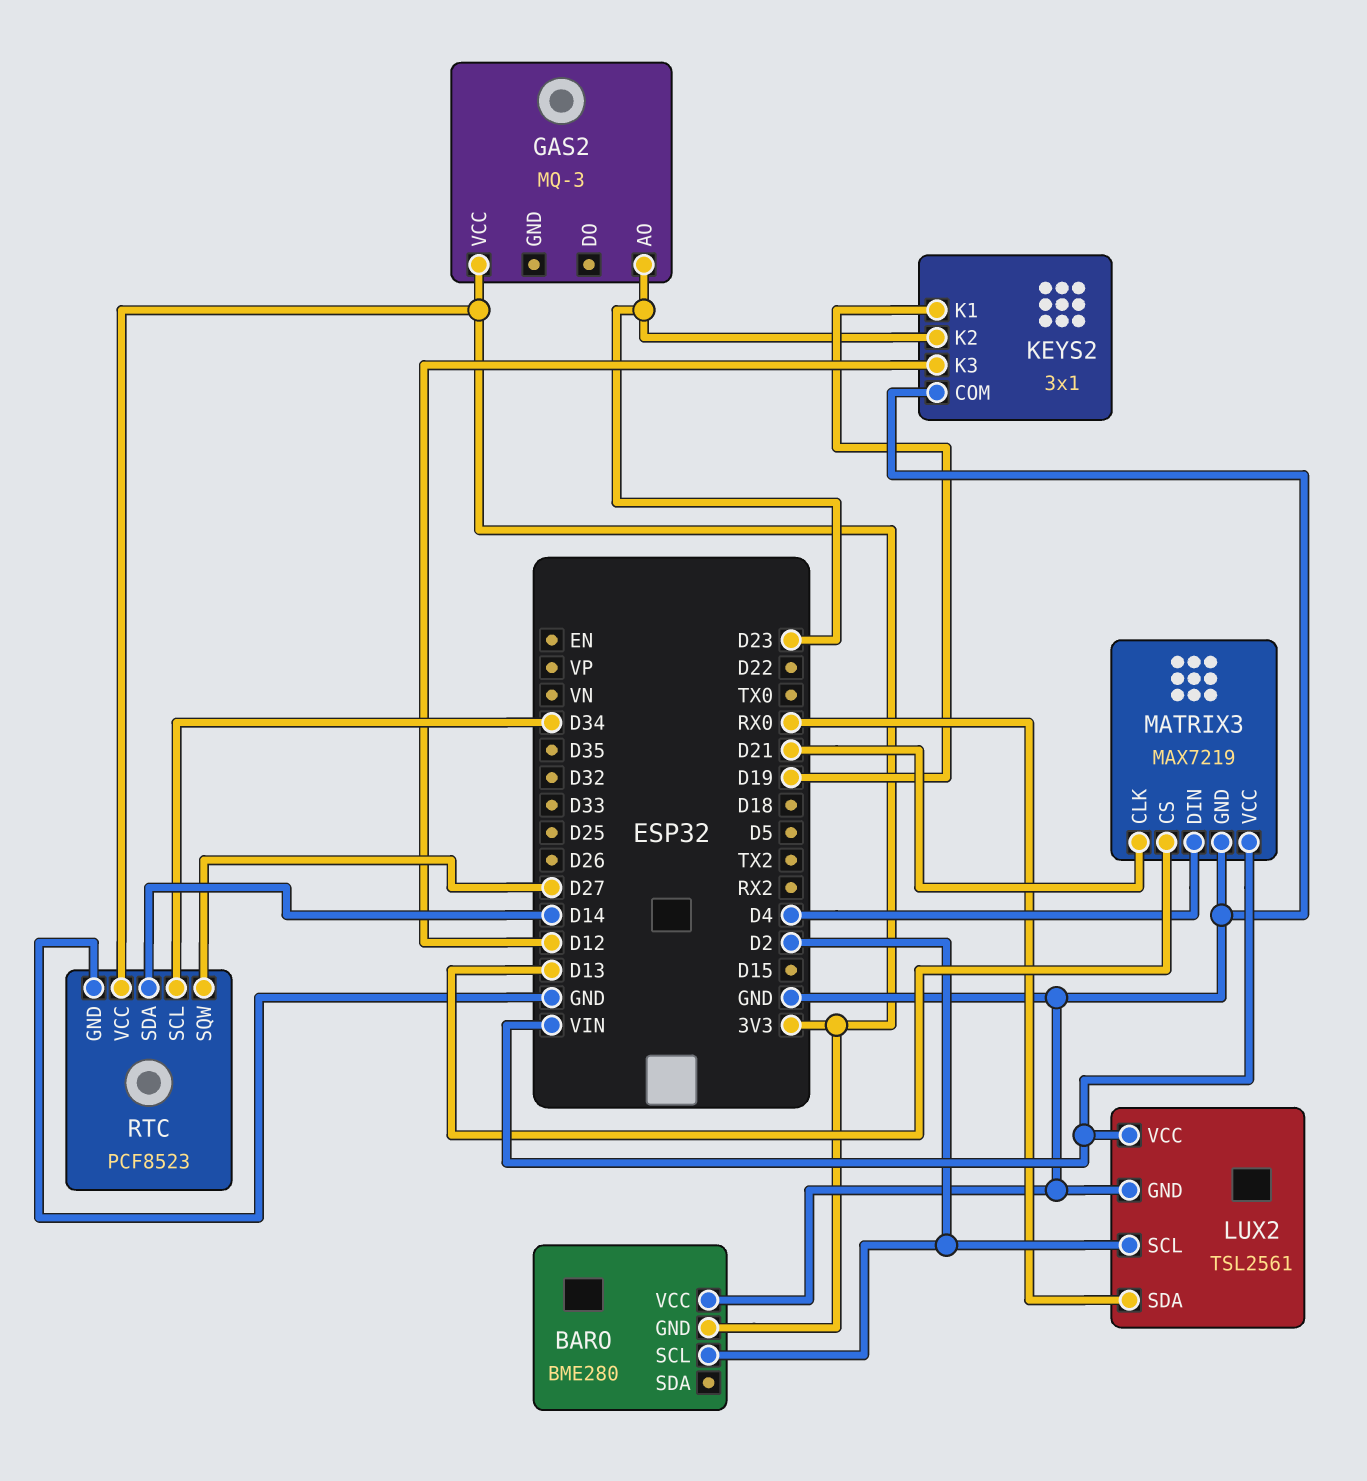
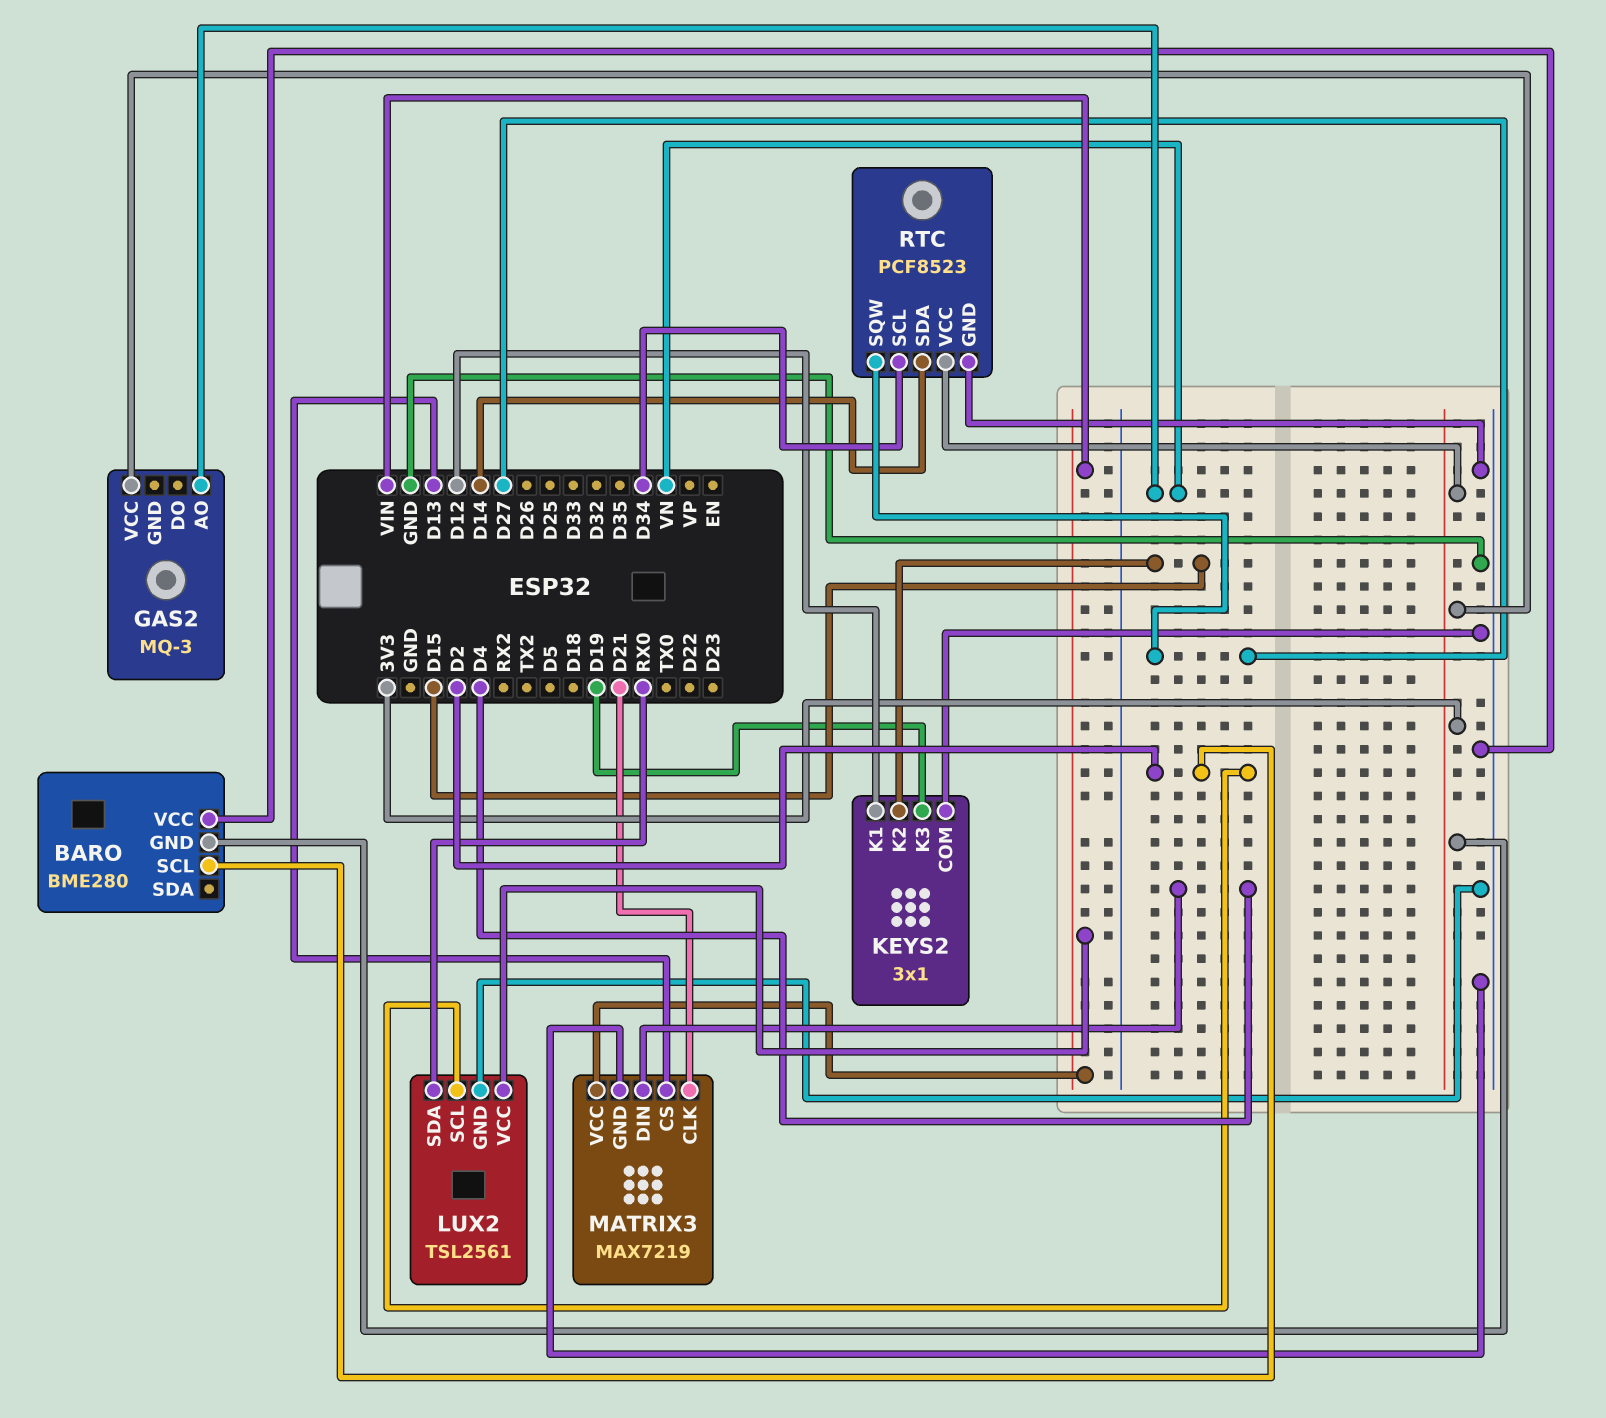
GAS2 pin AO: D23 -> VN
KEYS2 pin K1: D19 -> D12
KEYS2 pin K2: D23 -> D15
KEYS2 pin K3: D12 -> D19

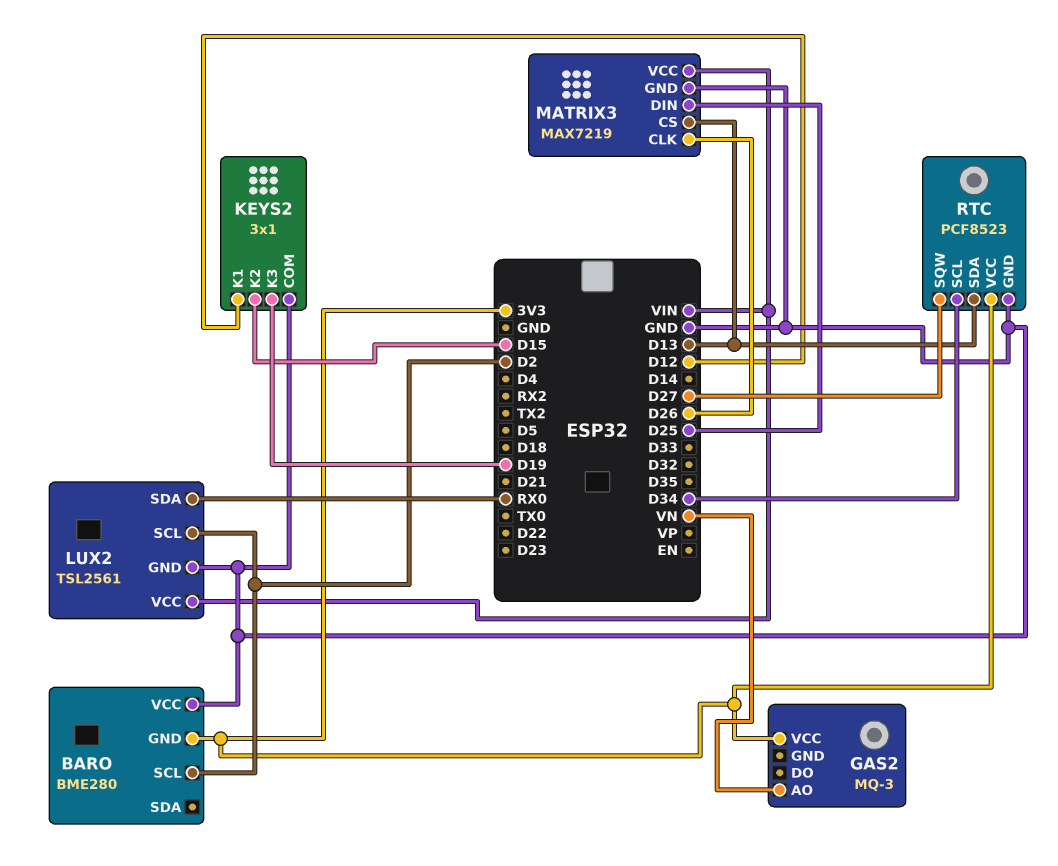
MATRIX3 pin CLK: D21 -> D26
MATRIX3 pin DIN: D4 -> D25
RTC pin SDA: D14 -> D13

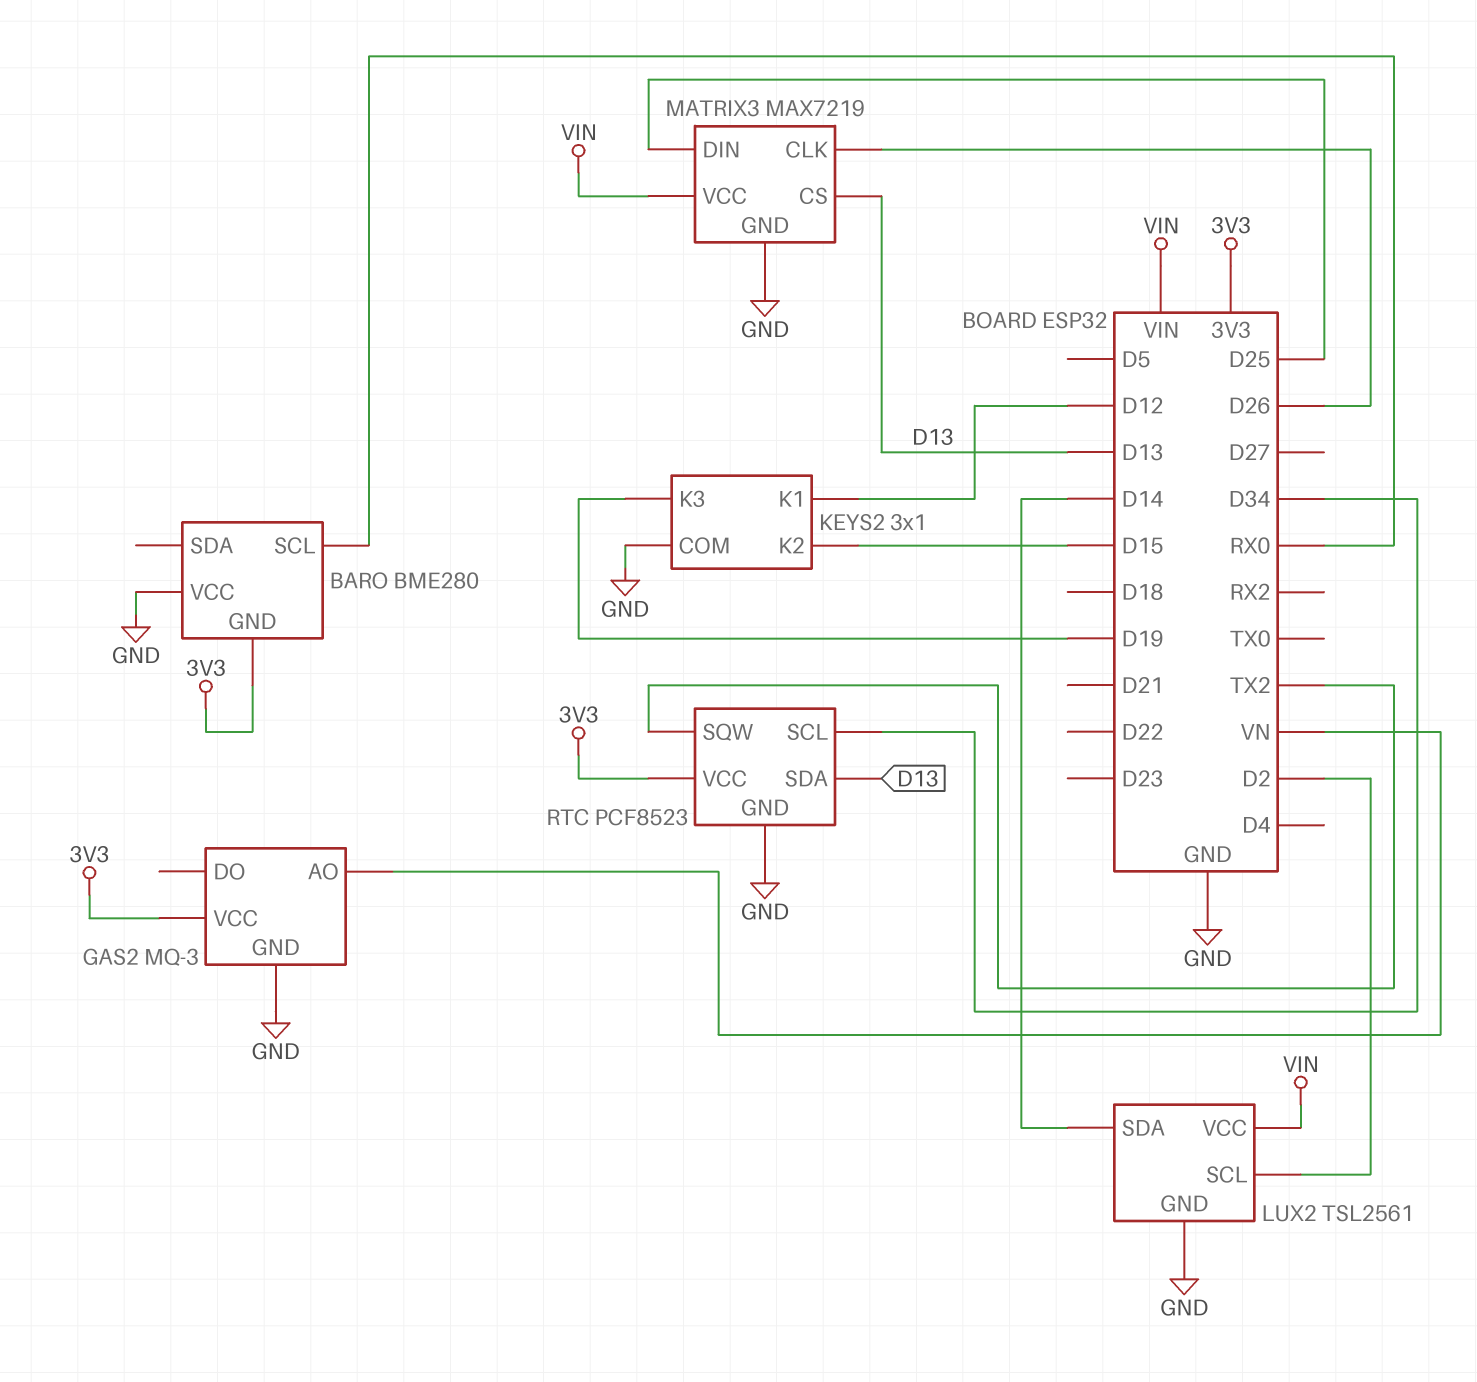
BARO pin SCL: D2 -> RX0
GAS2 pin GND: none -> GND
LUX2 pin SDA: RX0 -> D14
RTC pin SQW: D27 -> TX2

